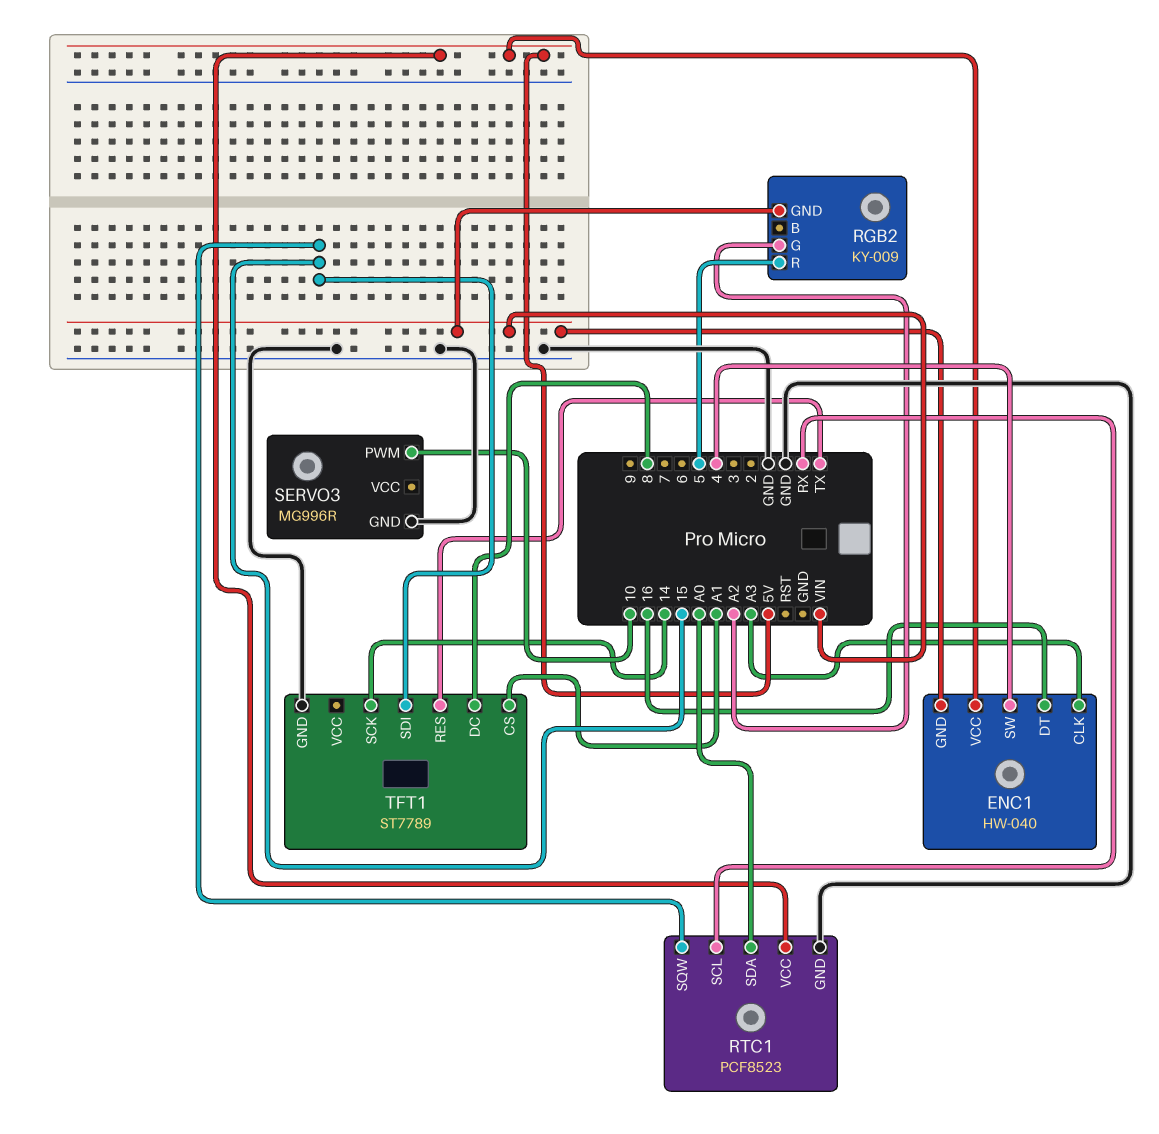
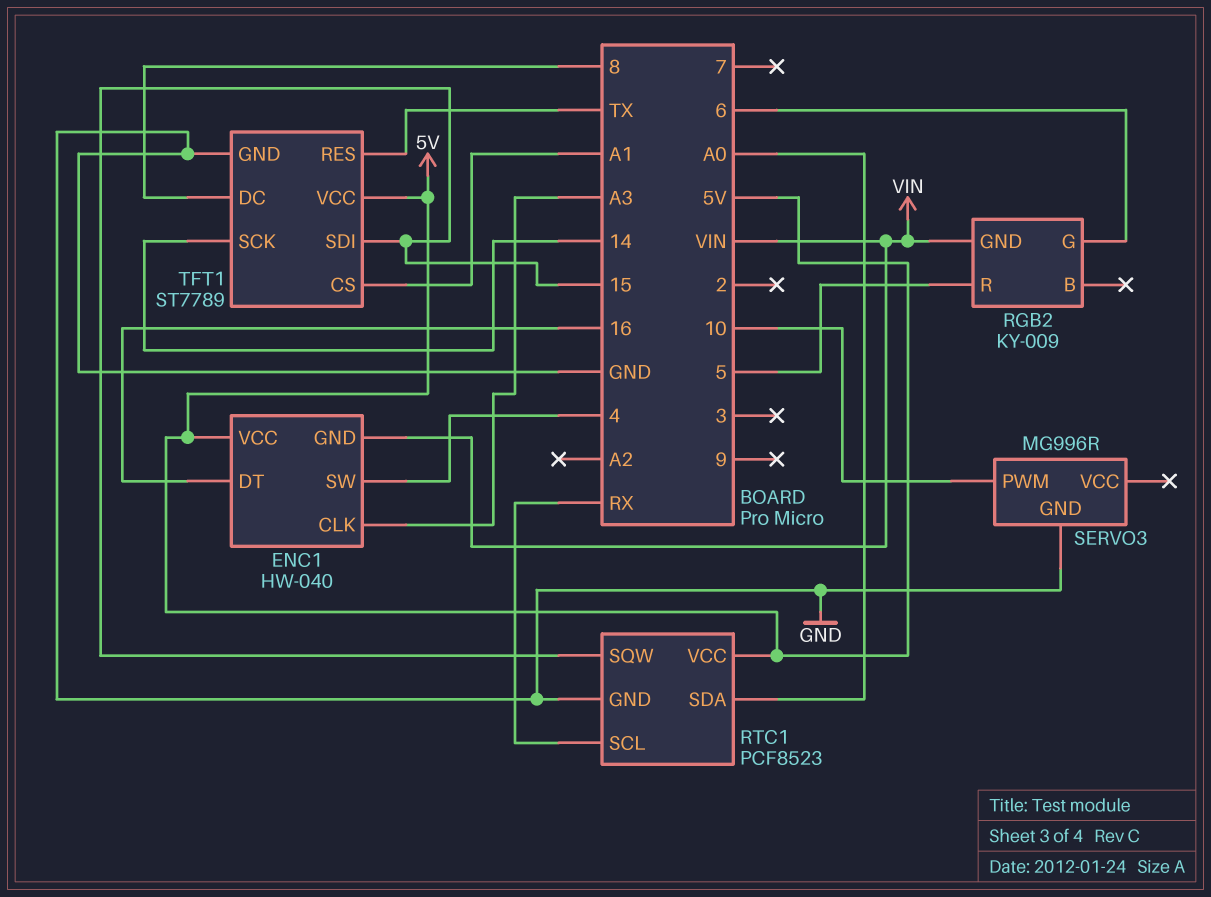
RGB2 pin G: A2 -> 6
TFT1 pin VCC: none -> 5V

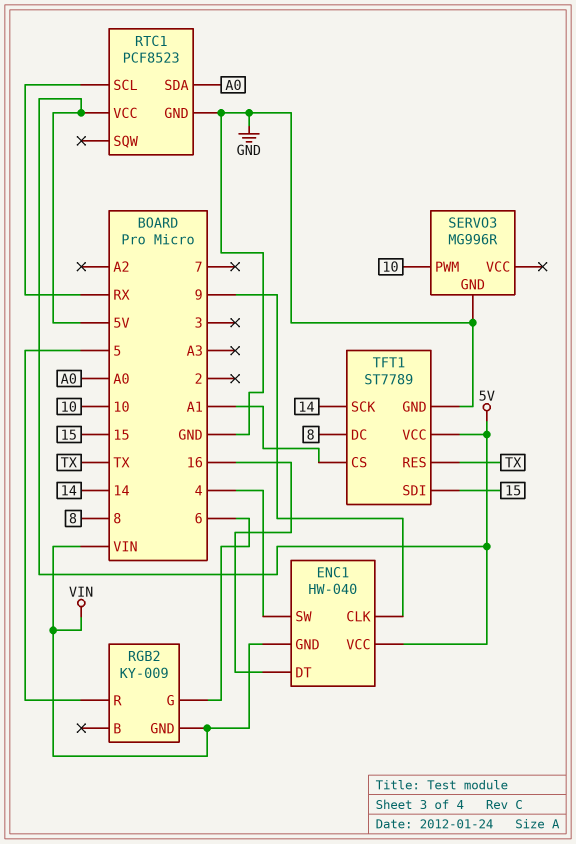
ENC1 pin CLK: A3 -> 9
RTC1 pin SQW: 15 -> none

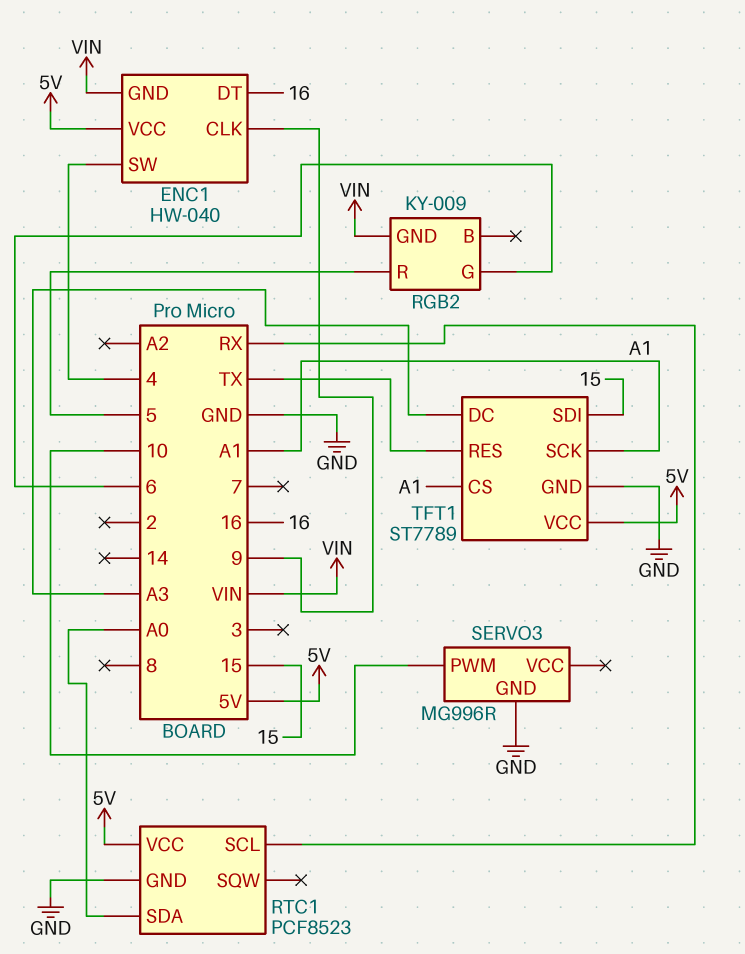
TFT1 pin DC: 8 -> A3
TFT1 pin SCK: 14 -> A1

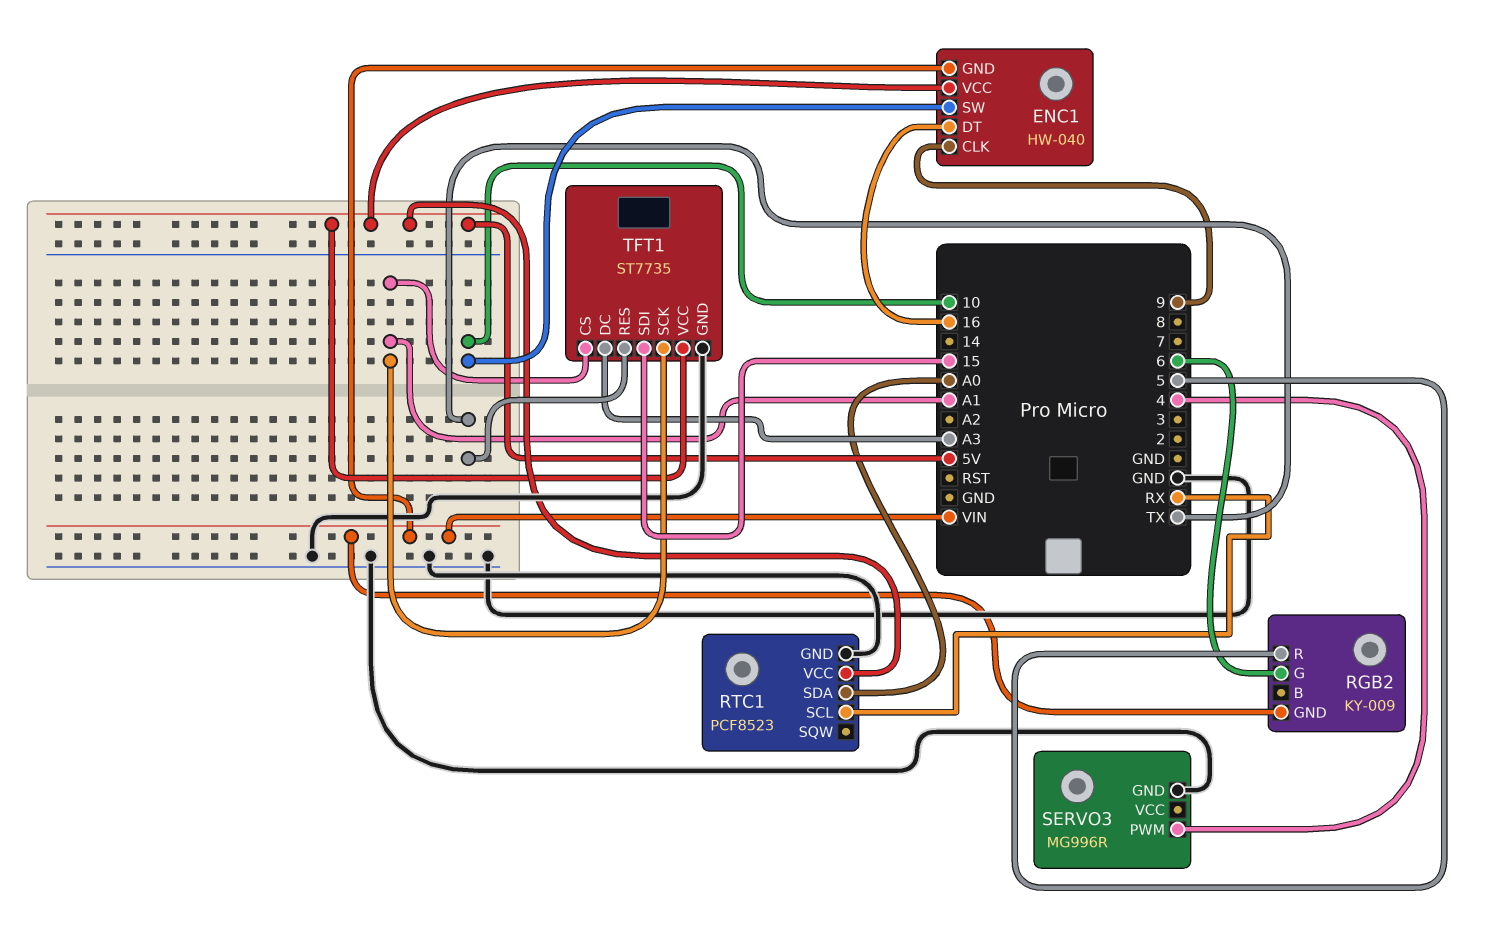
ENC1 pin SW: 4 -> 10
SERVO3 pin PWM: 10 -> 4
TFT1: ST7789 -> ST7735

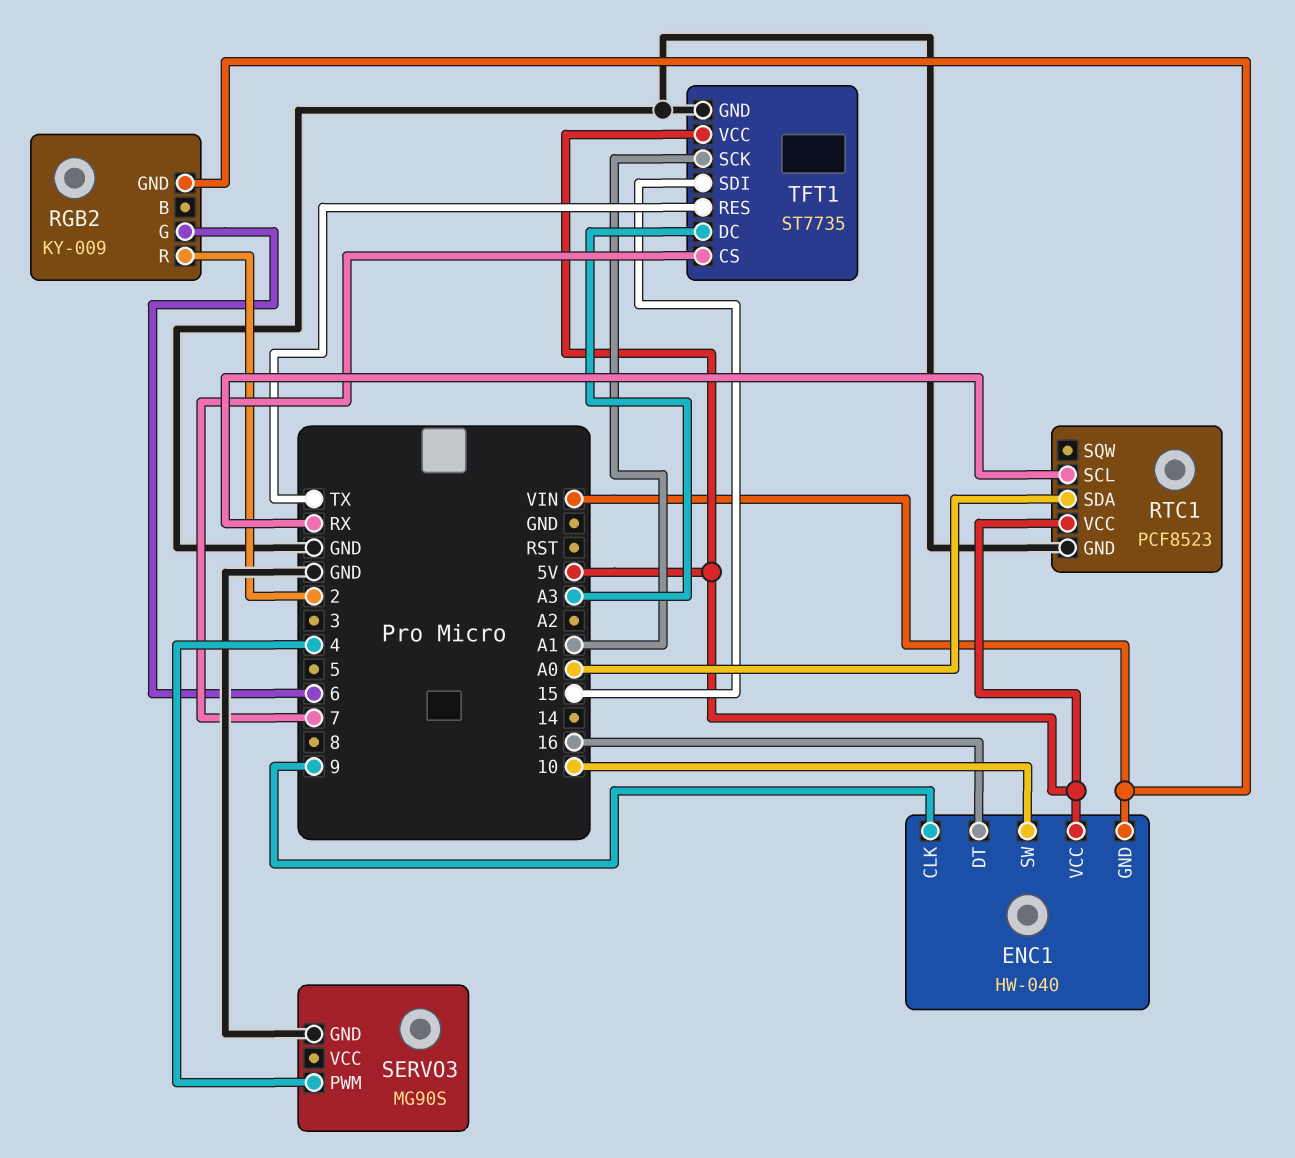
RGB2 pin R: 5 -> 2
SERVO3: MG996R -> MG90S
TFT1 pin CS: A1 -> 7

